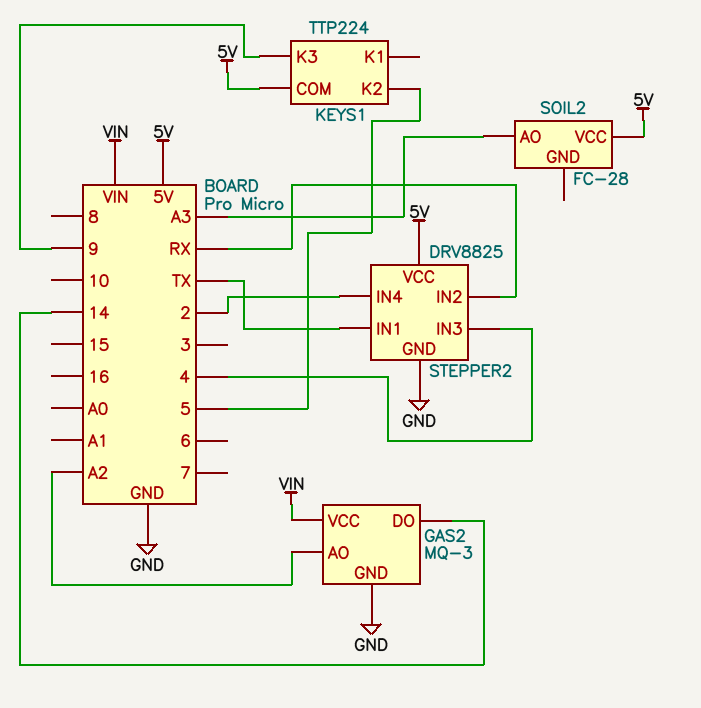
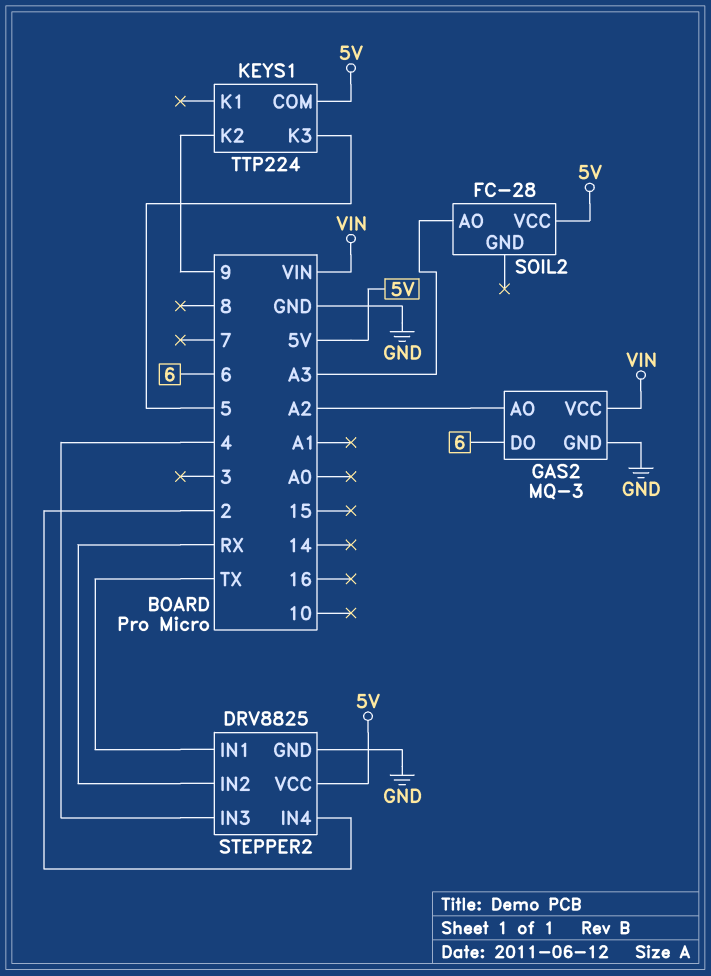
GAS2 pin DO: 14 -> 6
KEYS1 pin K2: 5 -> 9
KEYS1 pin K3: 9 -> 5

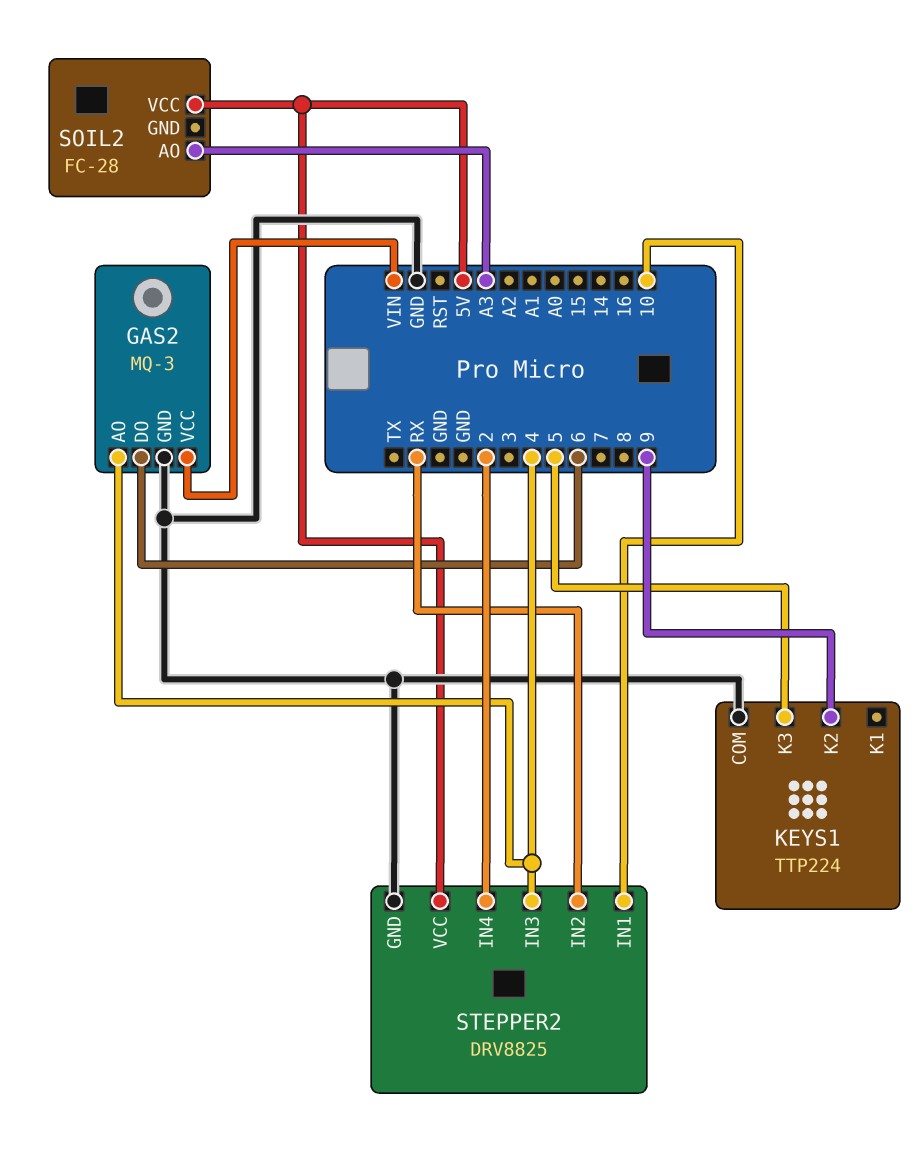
GAS2 pin AO: A2 -> 4
KEYS1 pin COM: 5V -> GND
STEPPER2 pin IN1: TX -> 10

